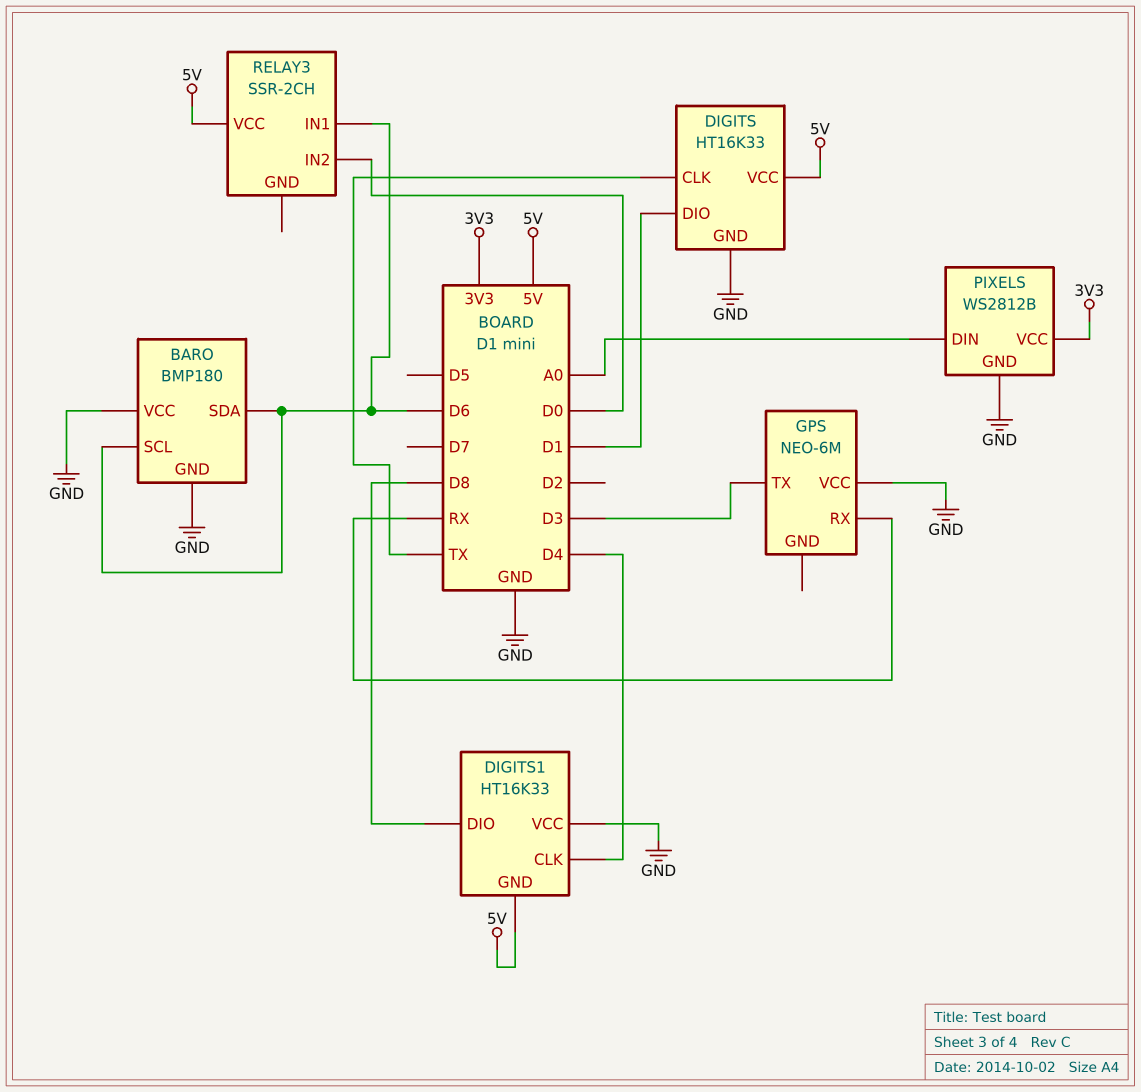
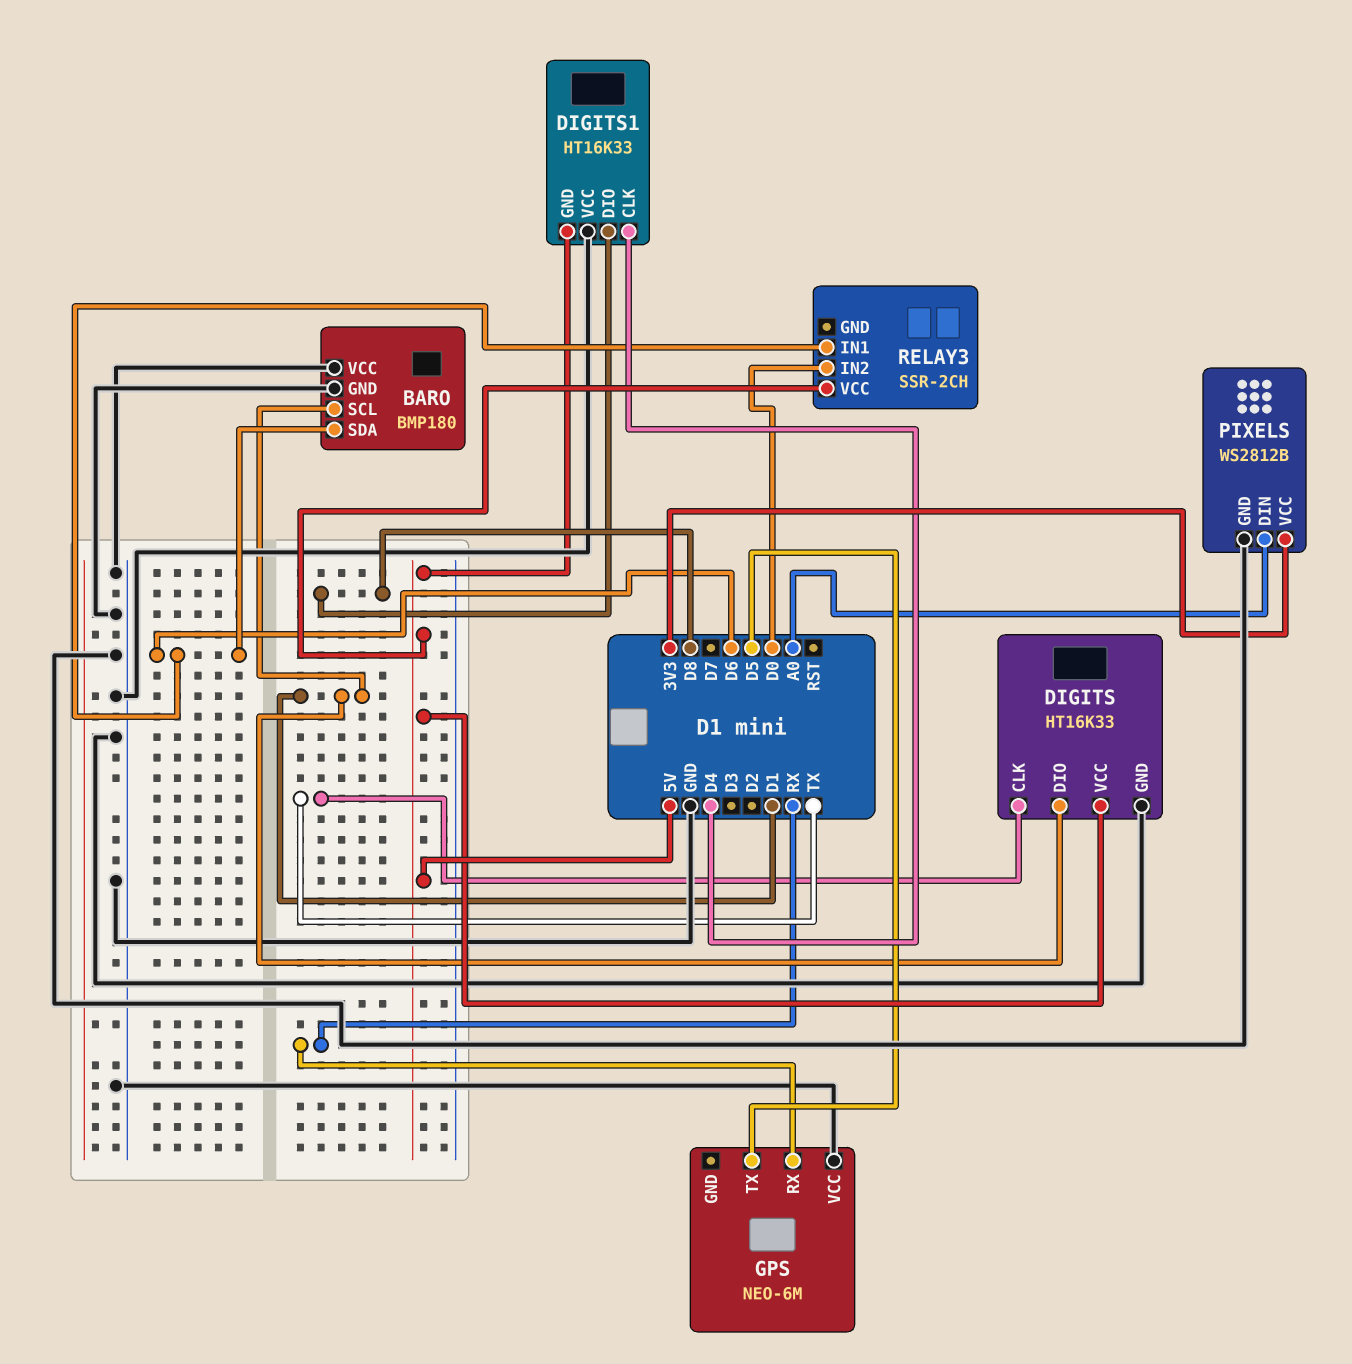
BARO pin SCL: D6 -> D1
GPS pin TX: D3 -> D5

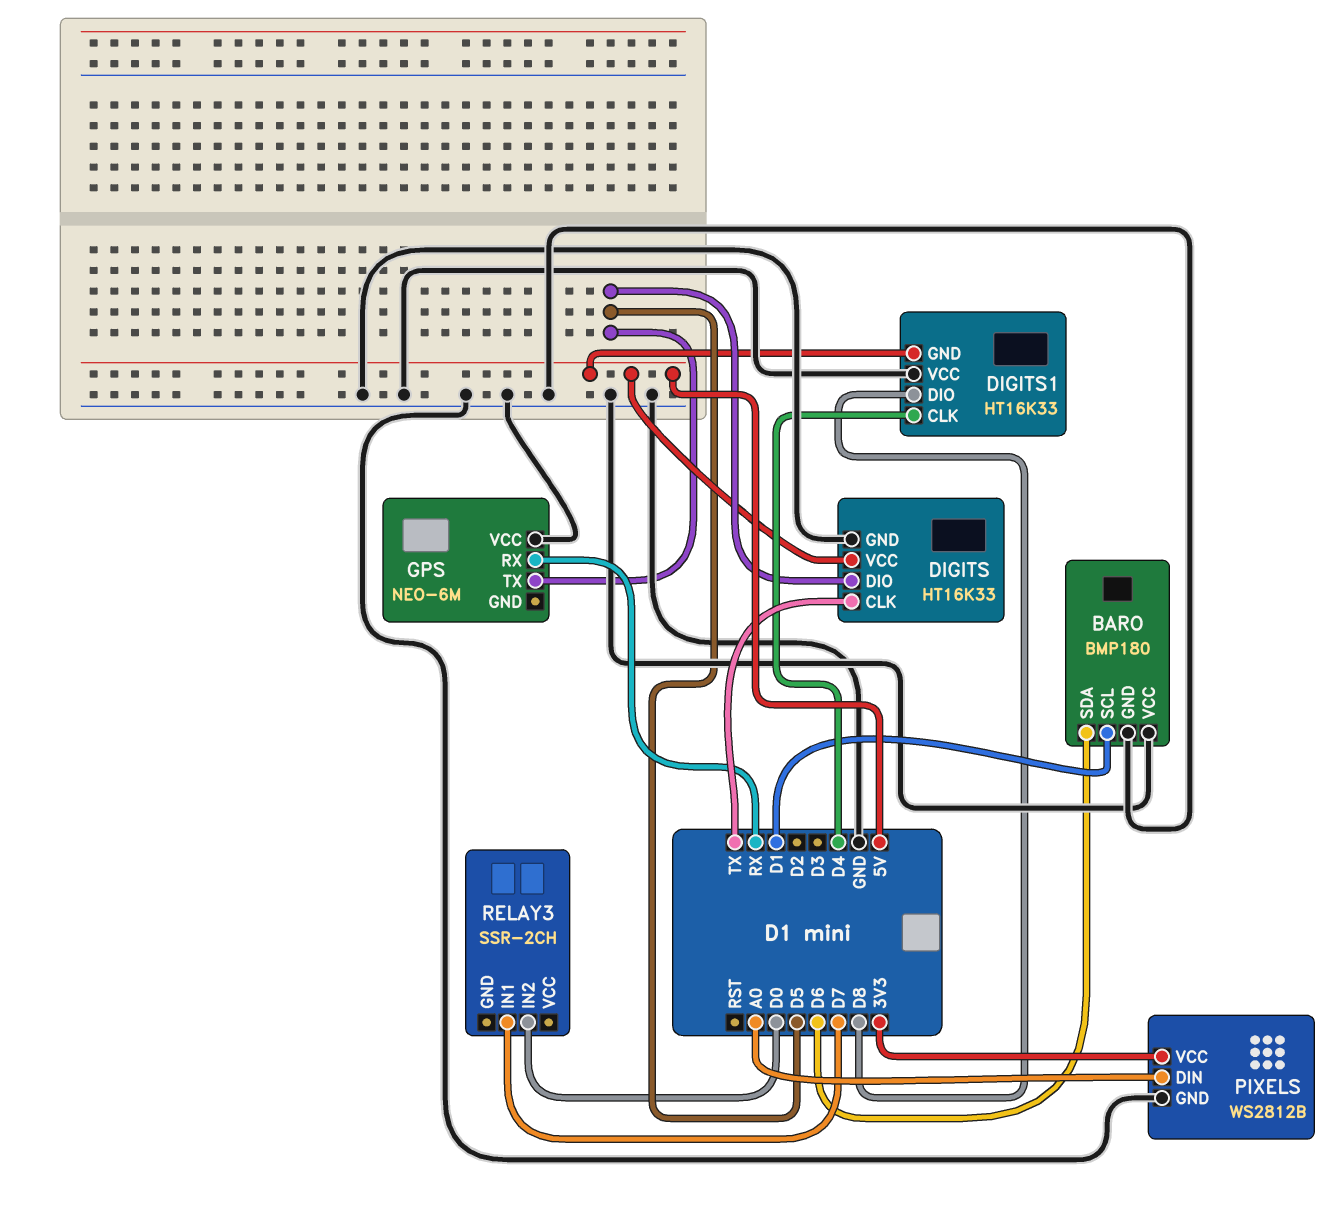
DIGITS pin DIO: D1 -> D5
RELAY3 pin IN1: D6 -> D7
RELAY3 pin VCC: 5V -> none

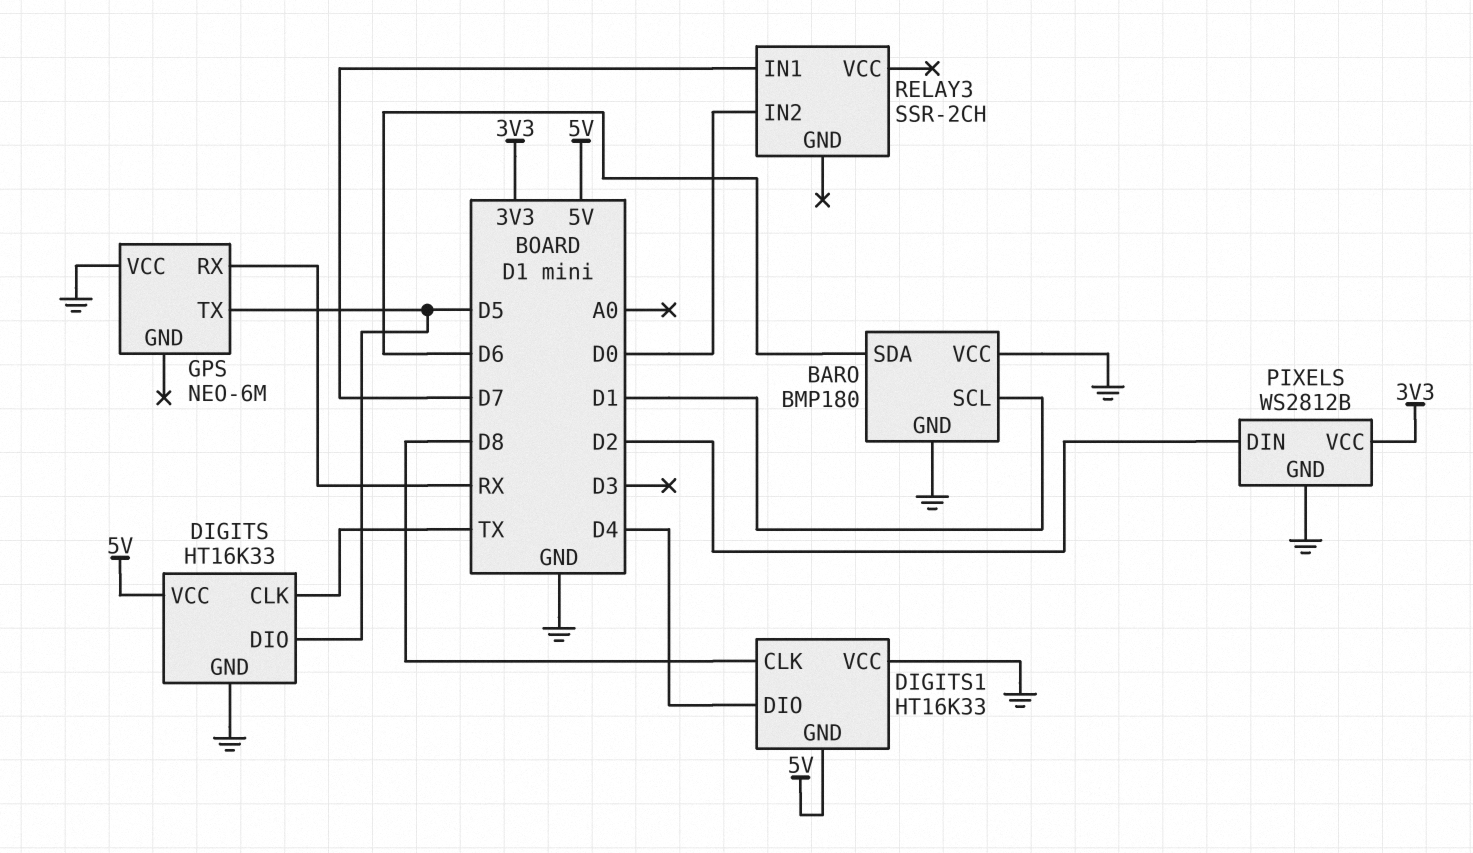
DIGITS1 pin CLK: D4 -> D8
DIGITS1 pin DIO: D8 -> D4
PIXELS pin DIN: A0 -> D2

